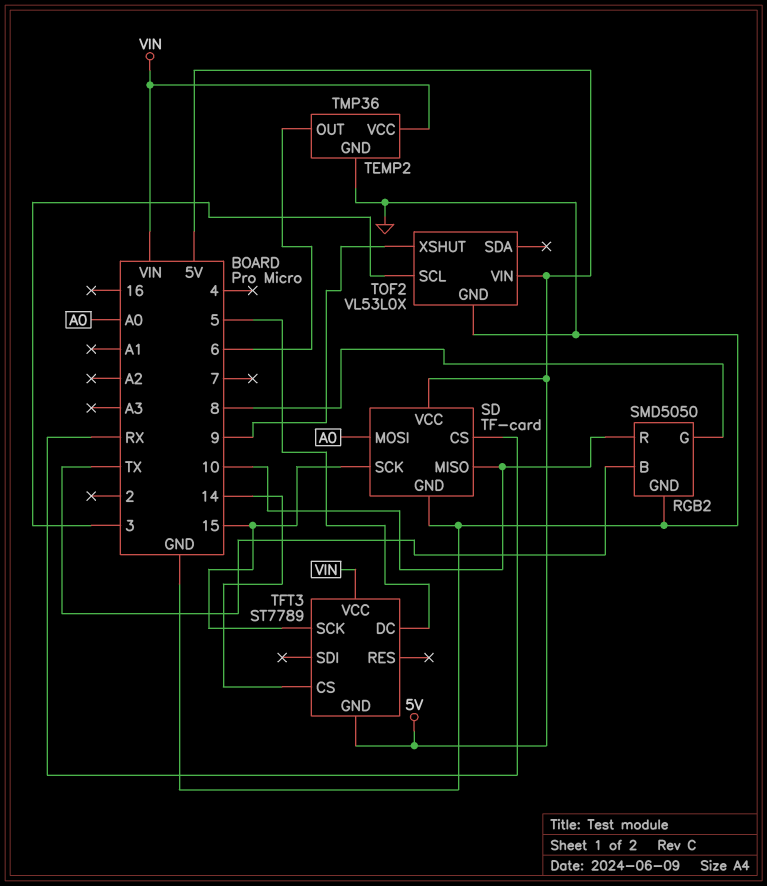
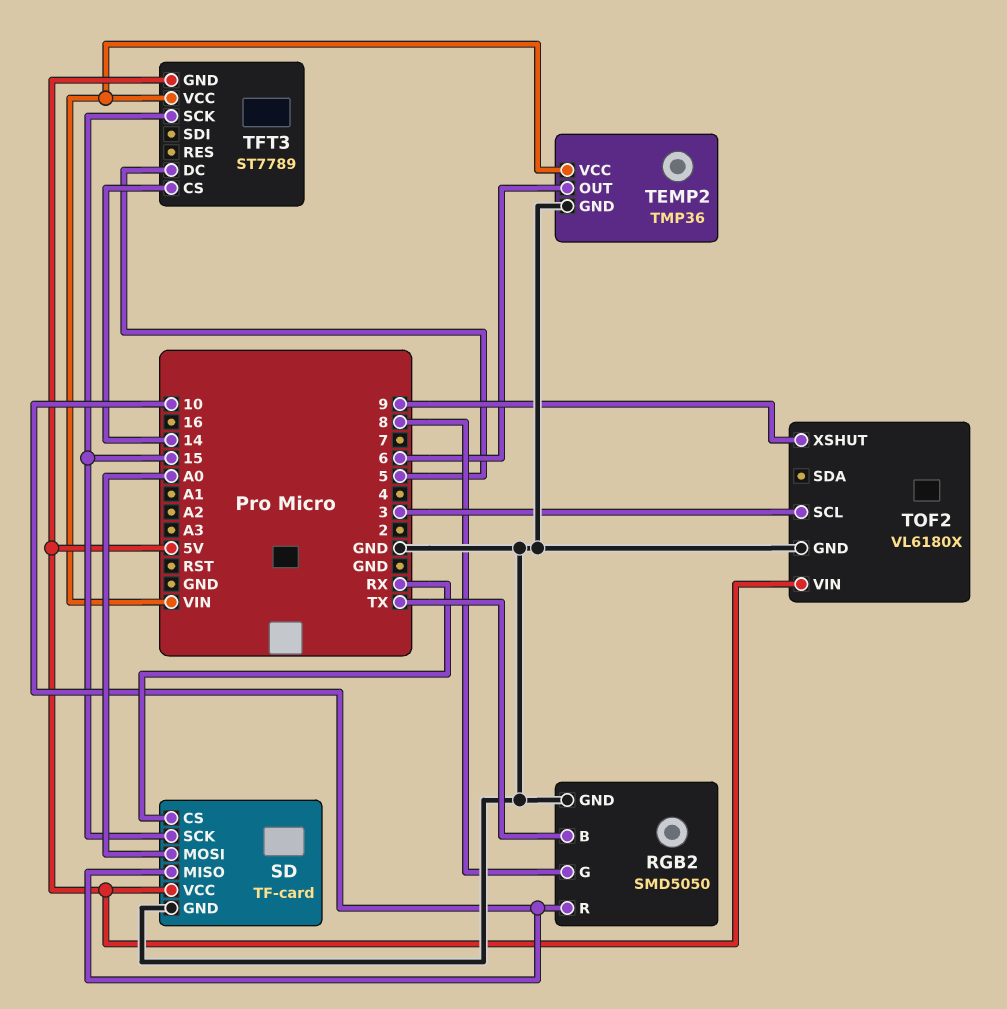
TOF2: VL53L0X -> VL6180X

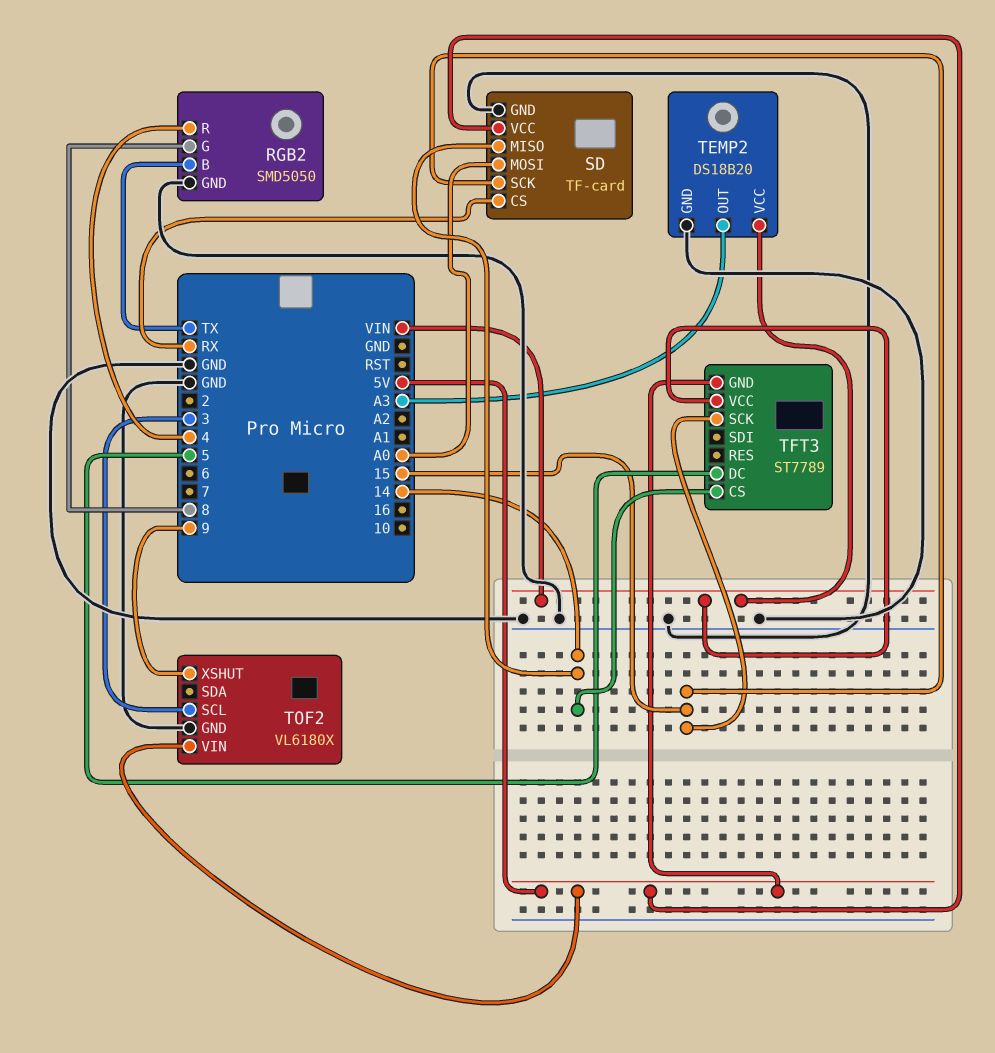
RGB2 pin R: 10 -> 4
SD pin MISO: 10 -> 14
TEMP2: TMP36 -> DS18B20
TEMP2 pin OUT: 6 -> A3

